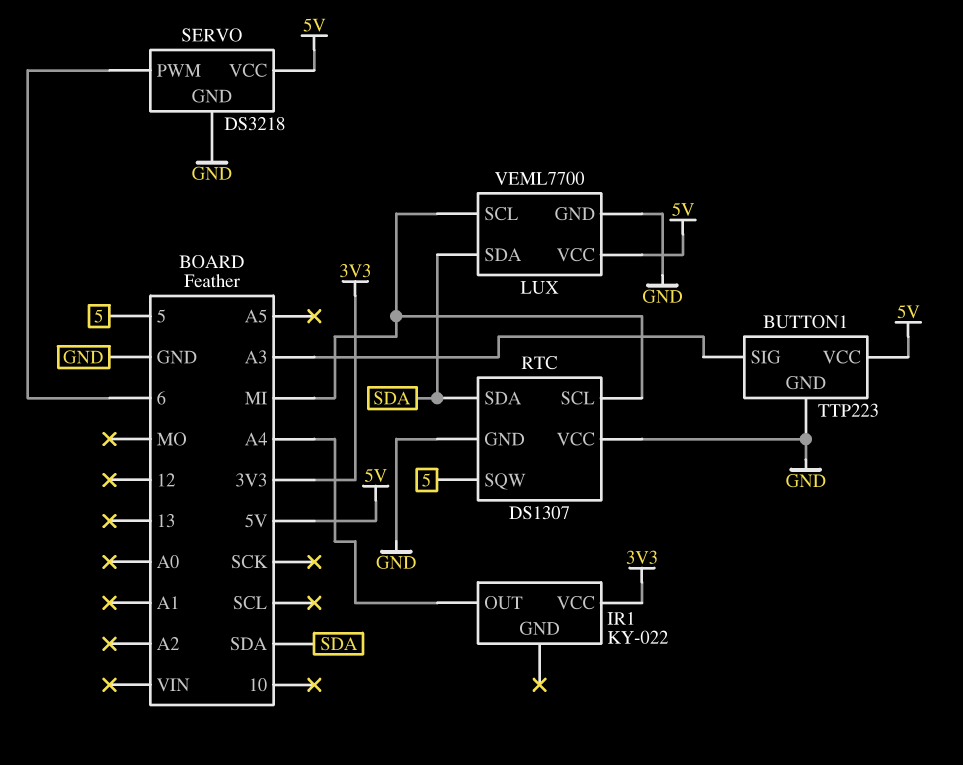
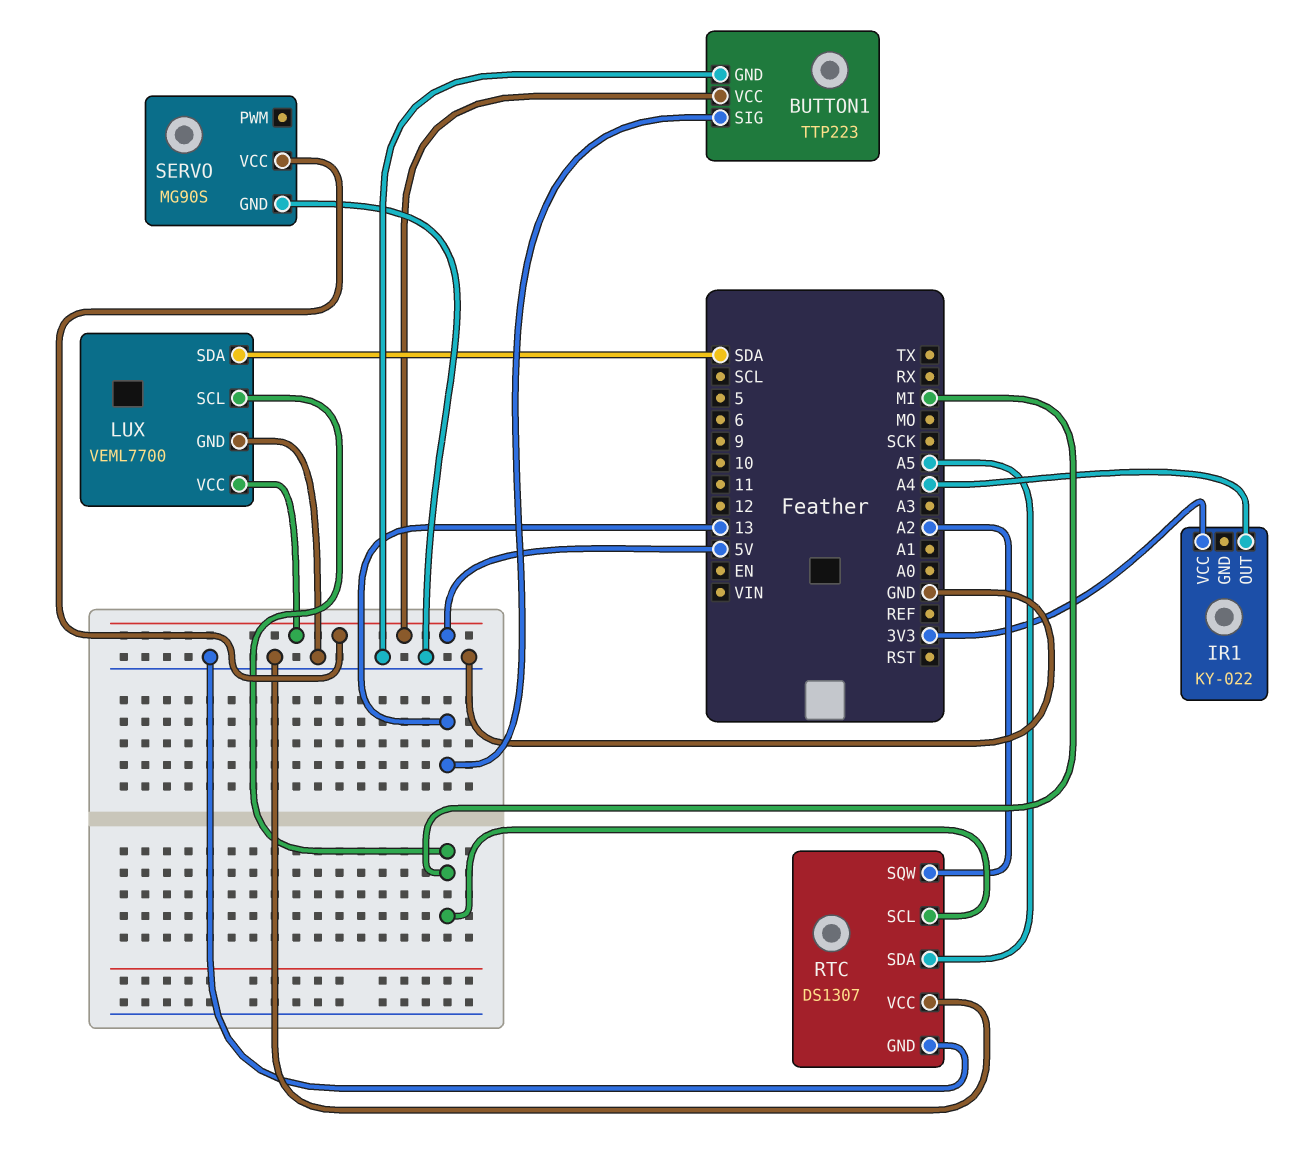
BUTTON1 pin SIG: A3 -> 13
RTC pin SDA: SDA -> A5
RTC pin SQW: 5 -> A2
SERVO: DS3218 -> MG90S
SERVO pin PWM: 6 -> none

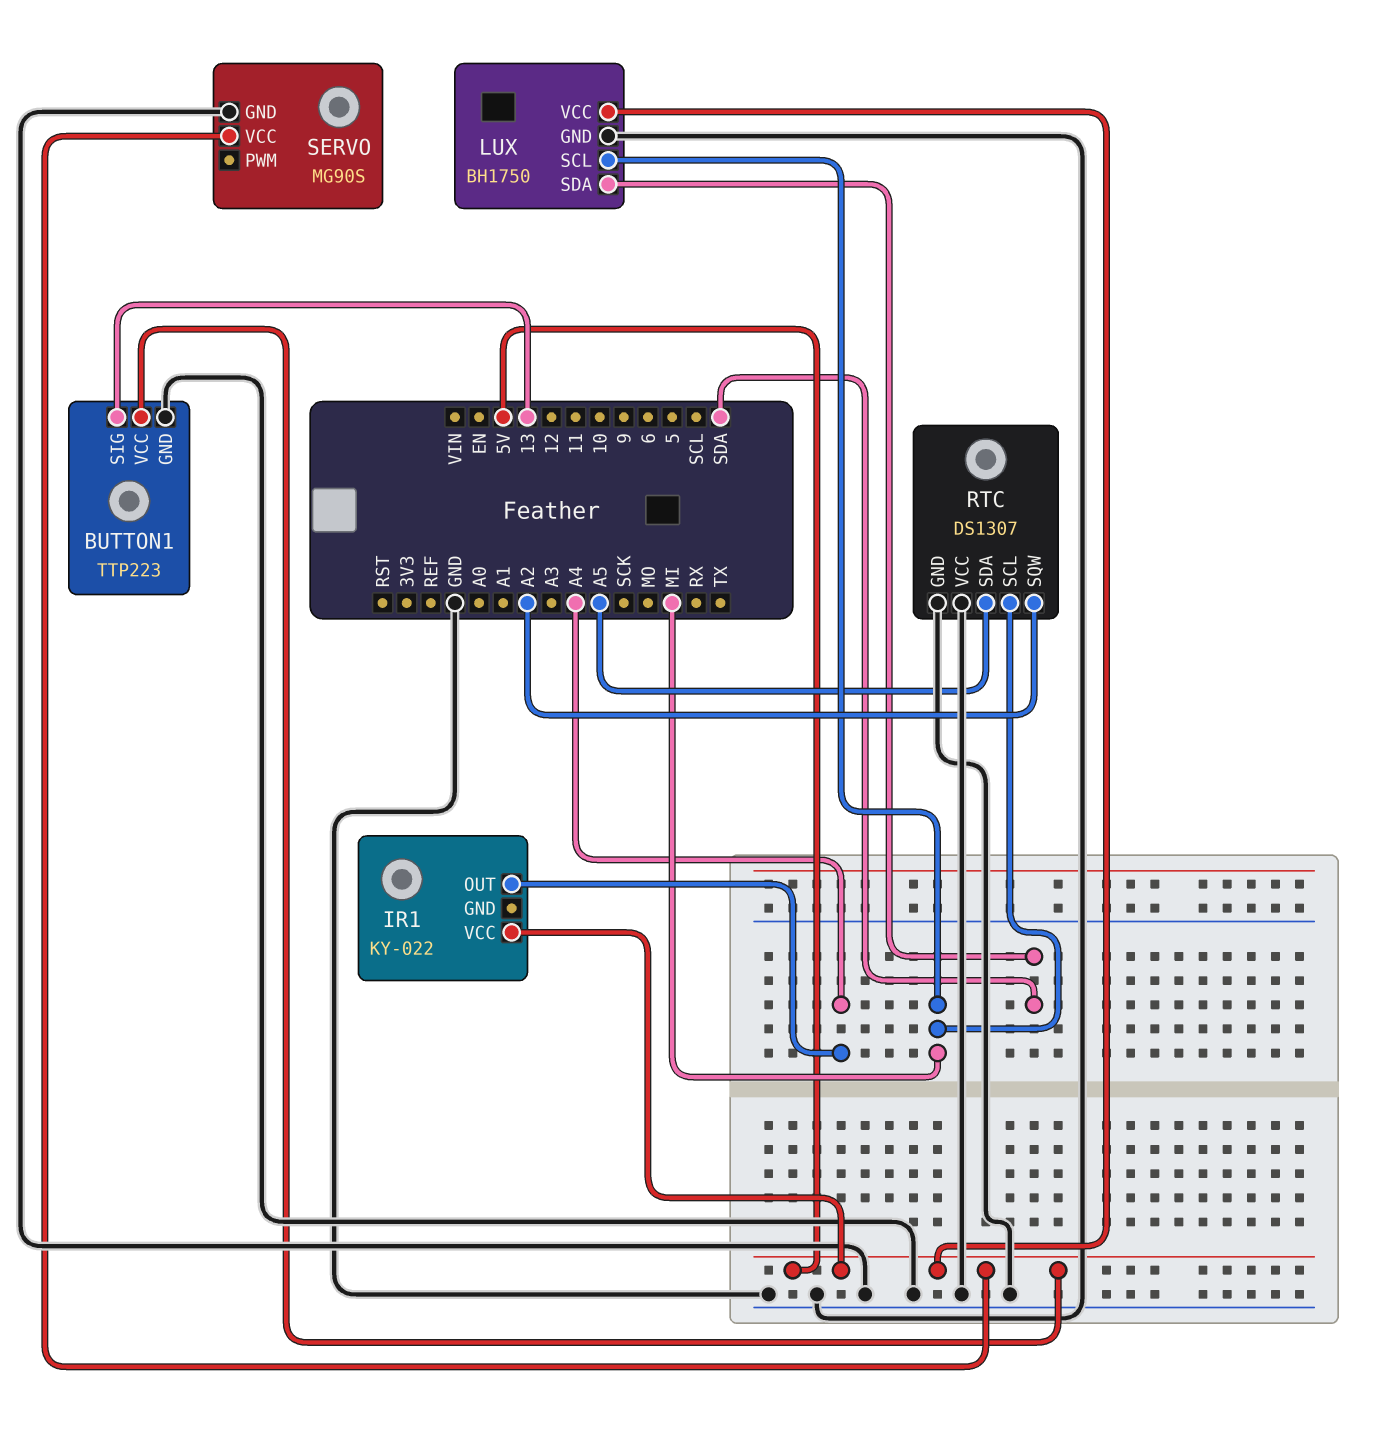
IR1 pin VCC: 3V3 -> 5V
LUX: VEML7700 -> BH1750

